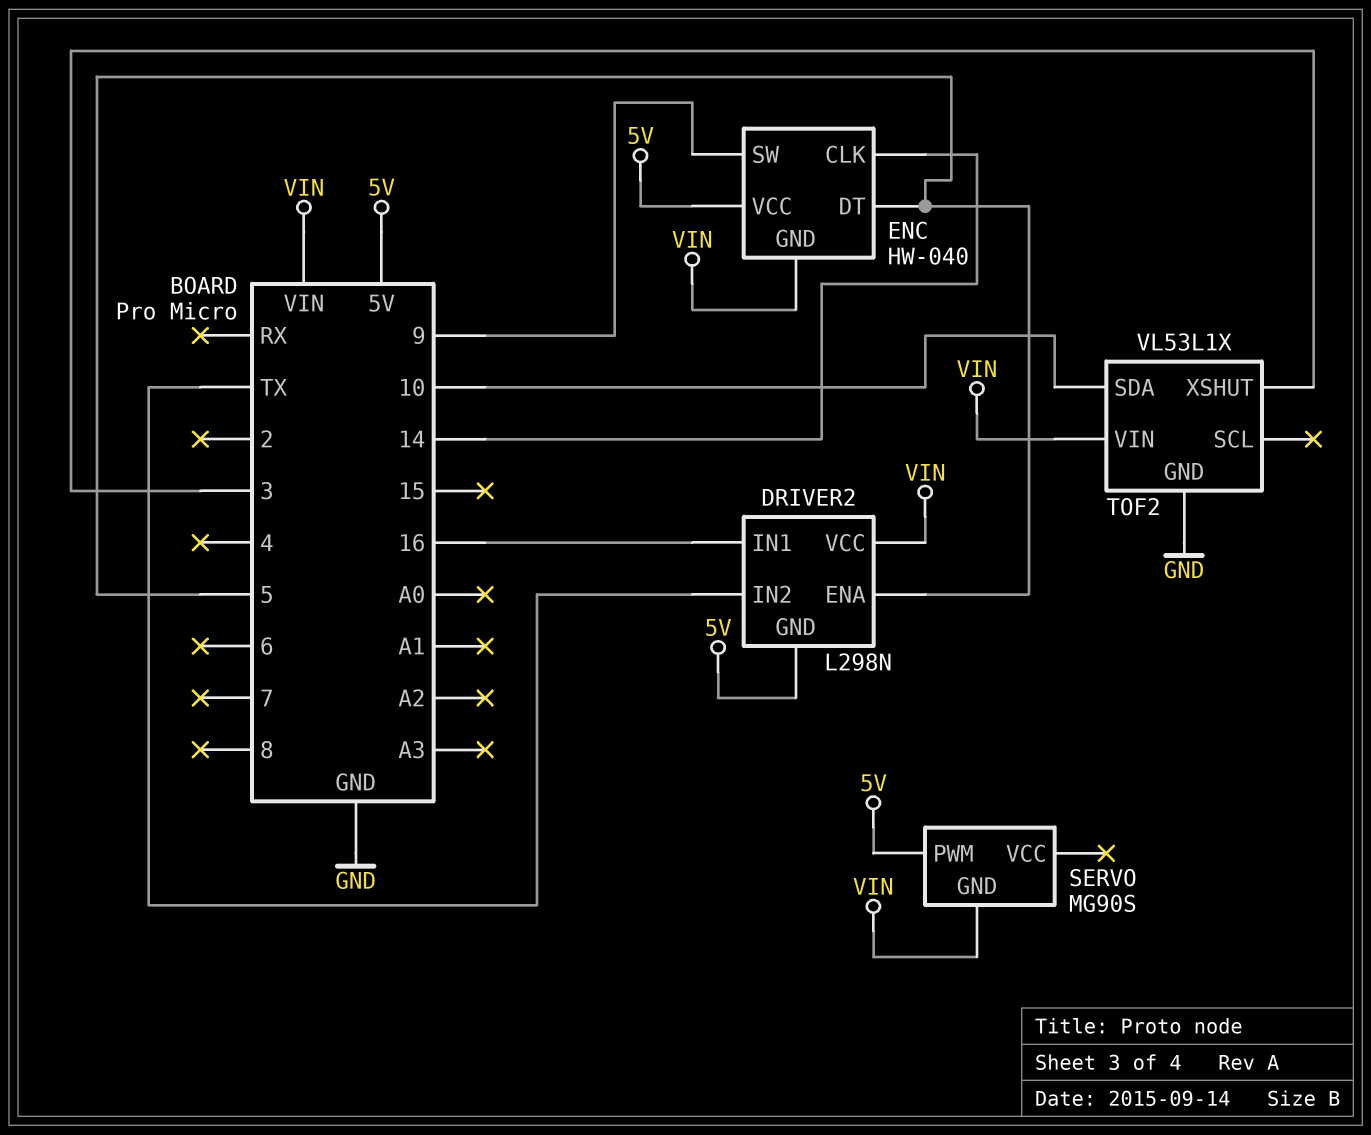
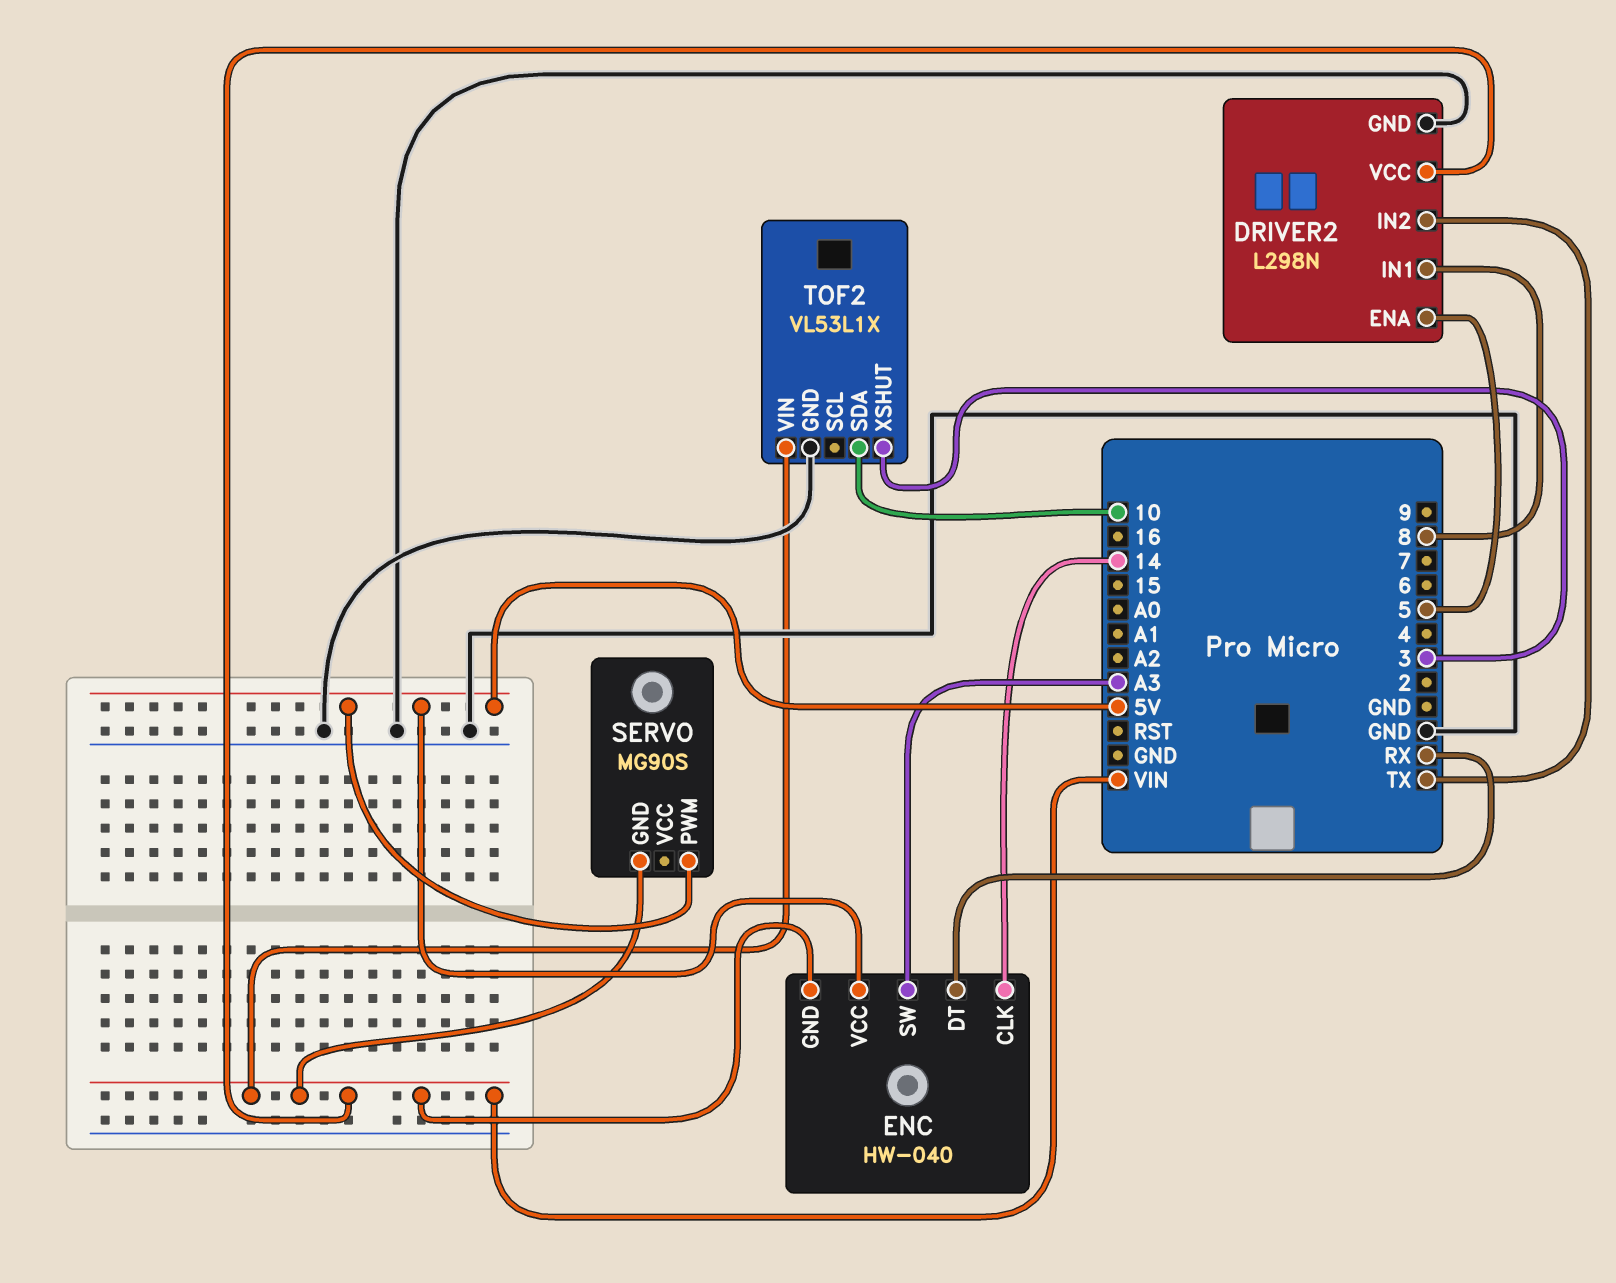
DRIVER2 pin GND: 5V -> GND
DRIVER2 pin IN1: 16 -> 8
ENC pin DT: 5 -> RX
ENC pin SW: 9 -> A3

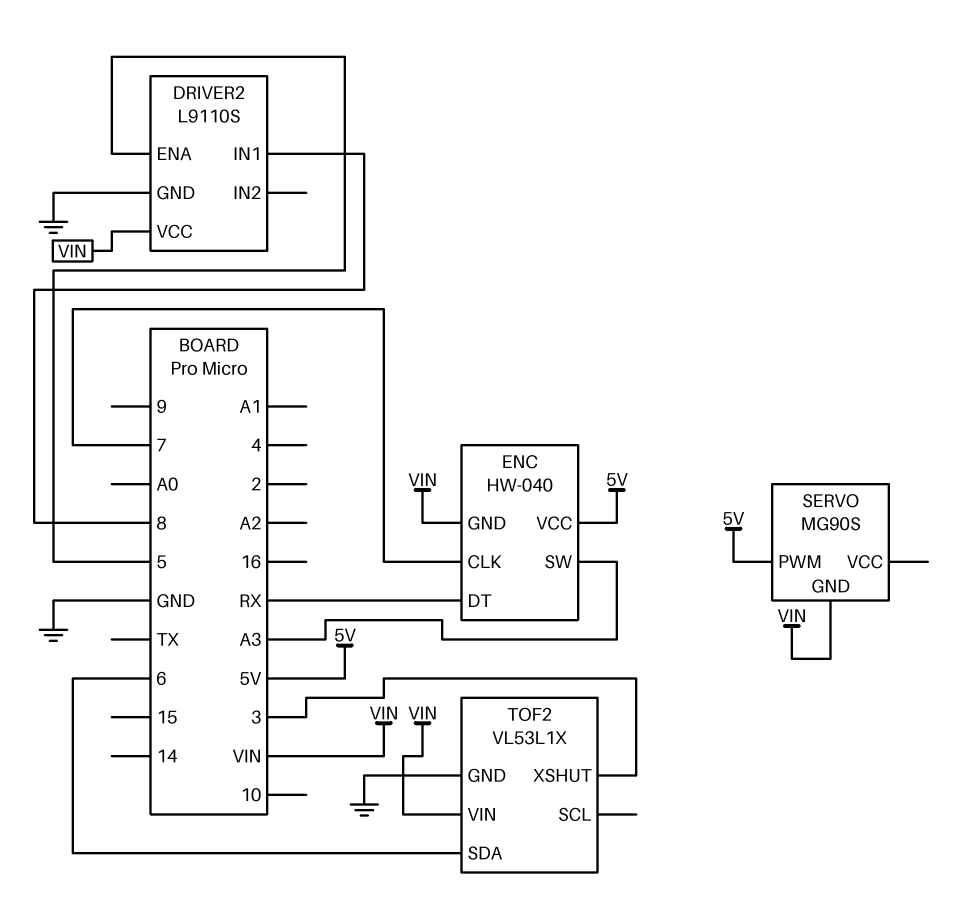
DRIVER2: L298N -> L9110S
DRIVER2 pin IN2: TX -> none
ENC pin CLK: 14 -> 7
TOF2 pin SDA: 10 -> 6

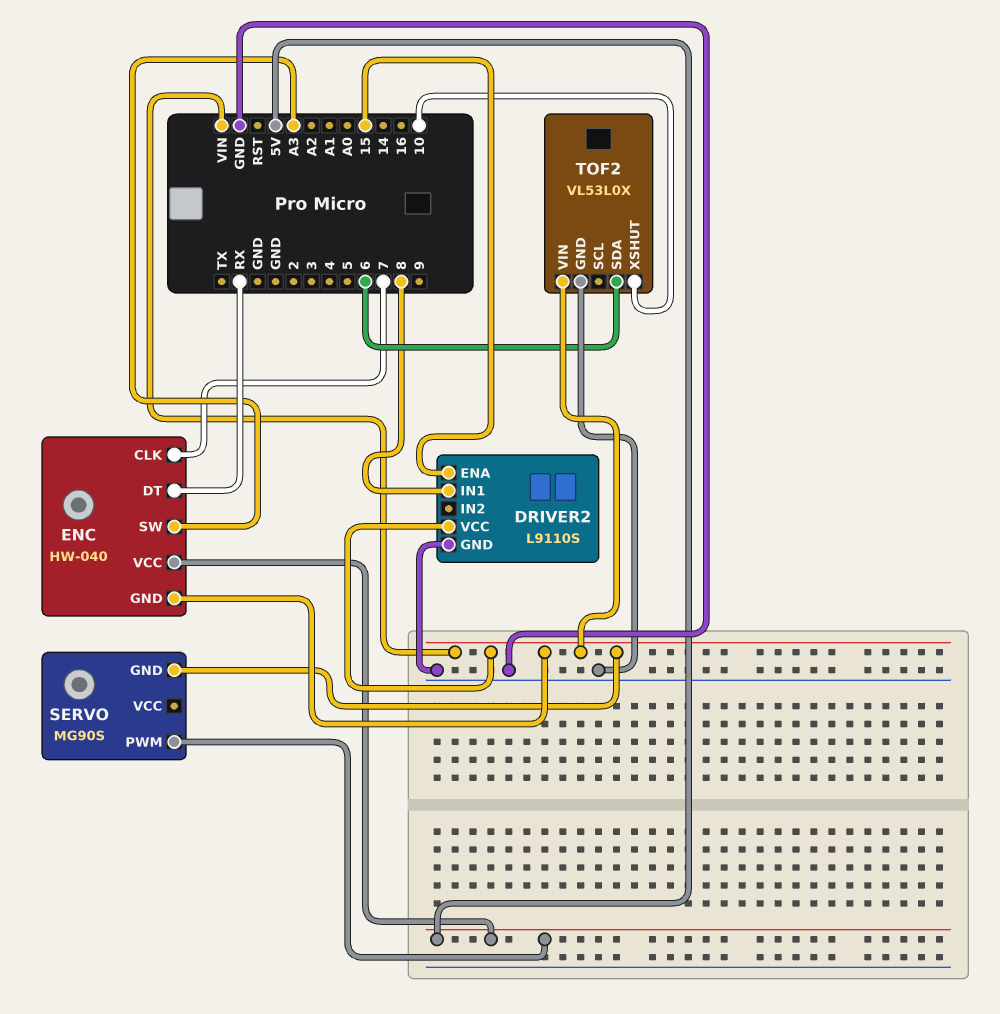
DRIVER2 pin ENA: 5 -> 15
TOF2: VL53L1X -> VL53L0X
TOF2 pin XSHUT: 3 -> 10

